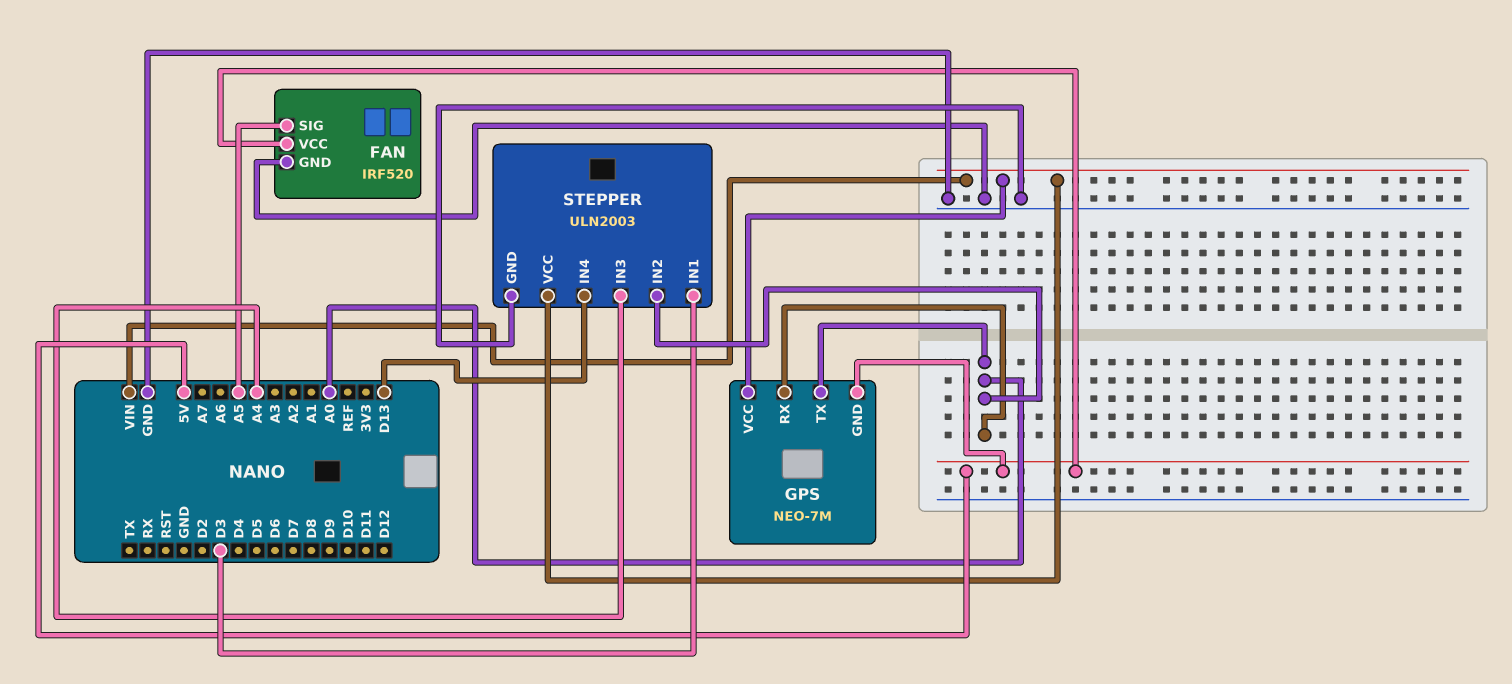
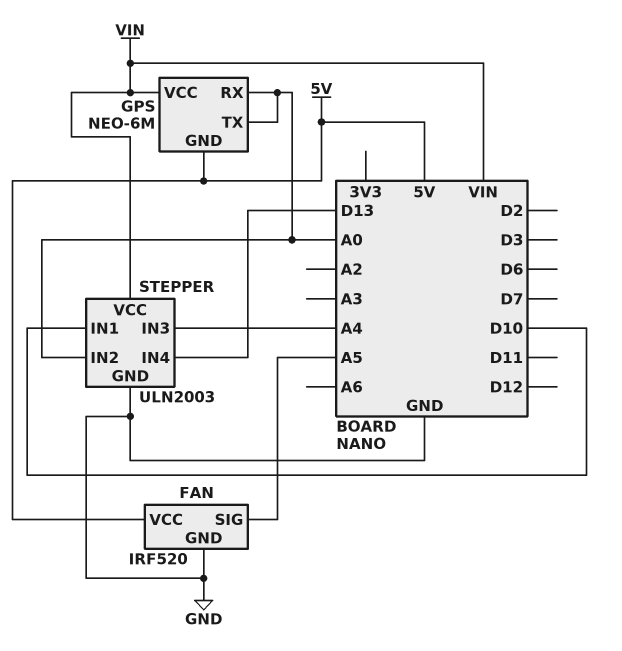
GPS: NEO-7M -> NEO-6M
STEPPER pin IN1: D3 -> D10

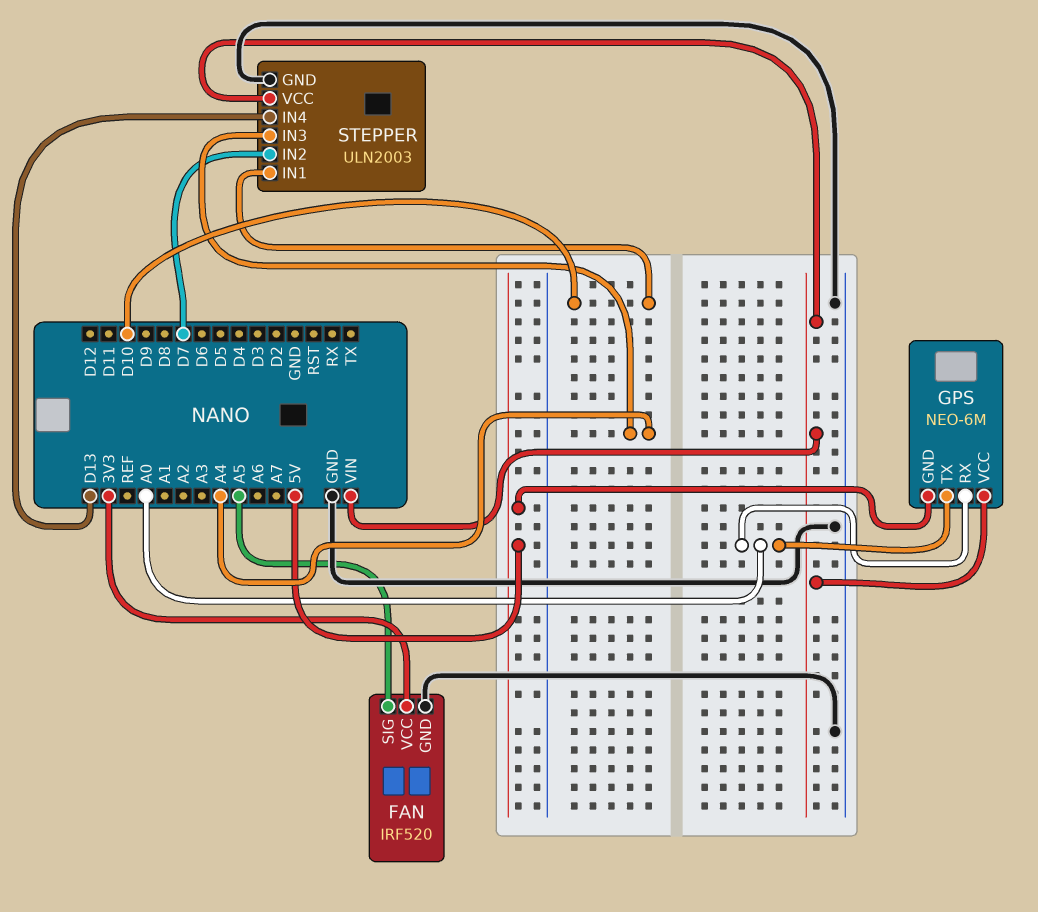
FAN pin VCC: 5V -> 3V3
STEPPER pin IN2: A0 -> D7

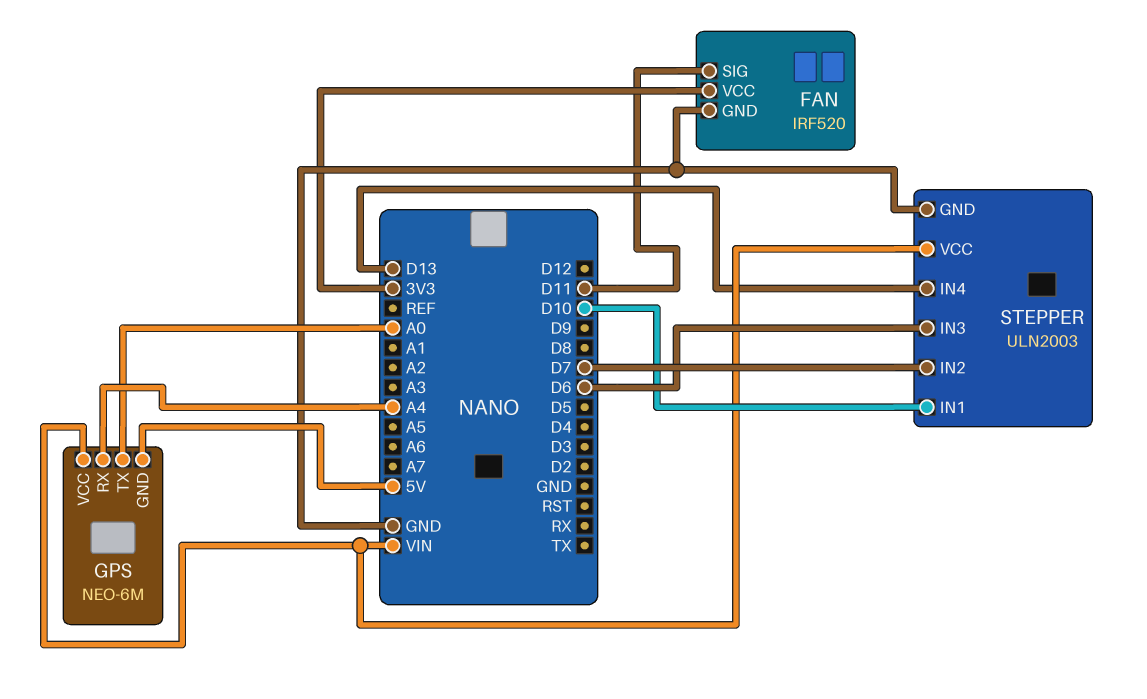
FAN pin SIG: A5 -> D11
GPS pin RX: A0 -> A4
STEPPER pin IN3: A4 -> D6

